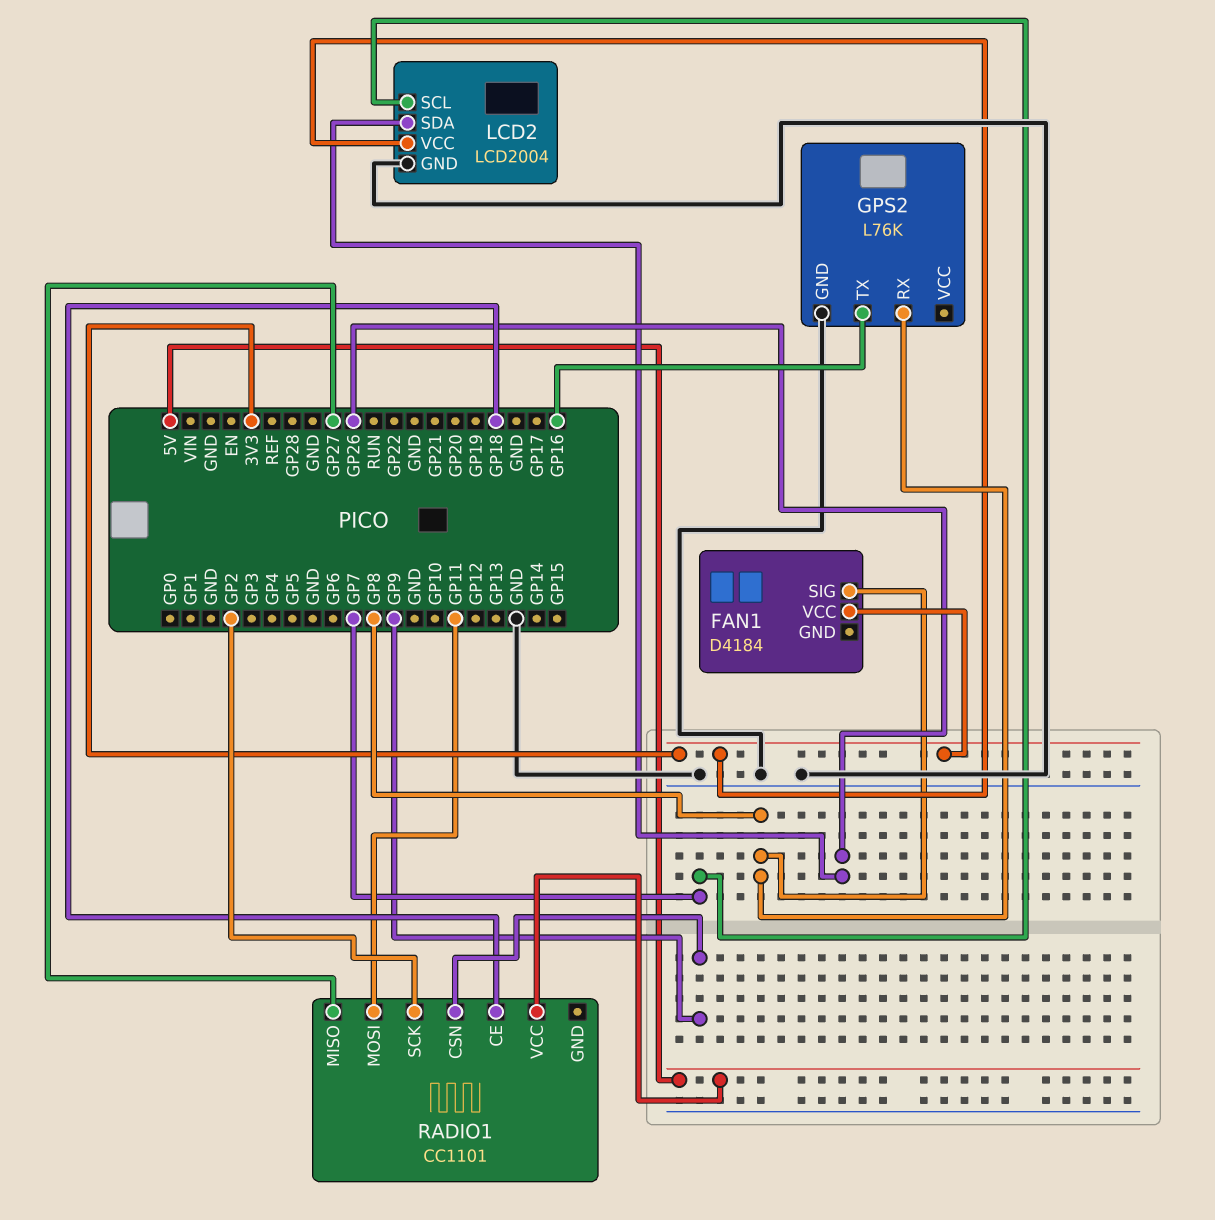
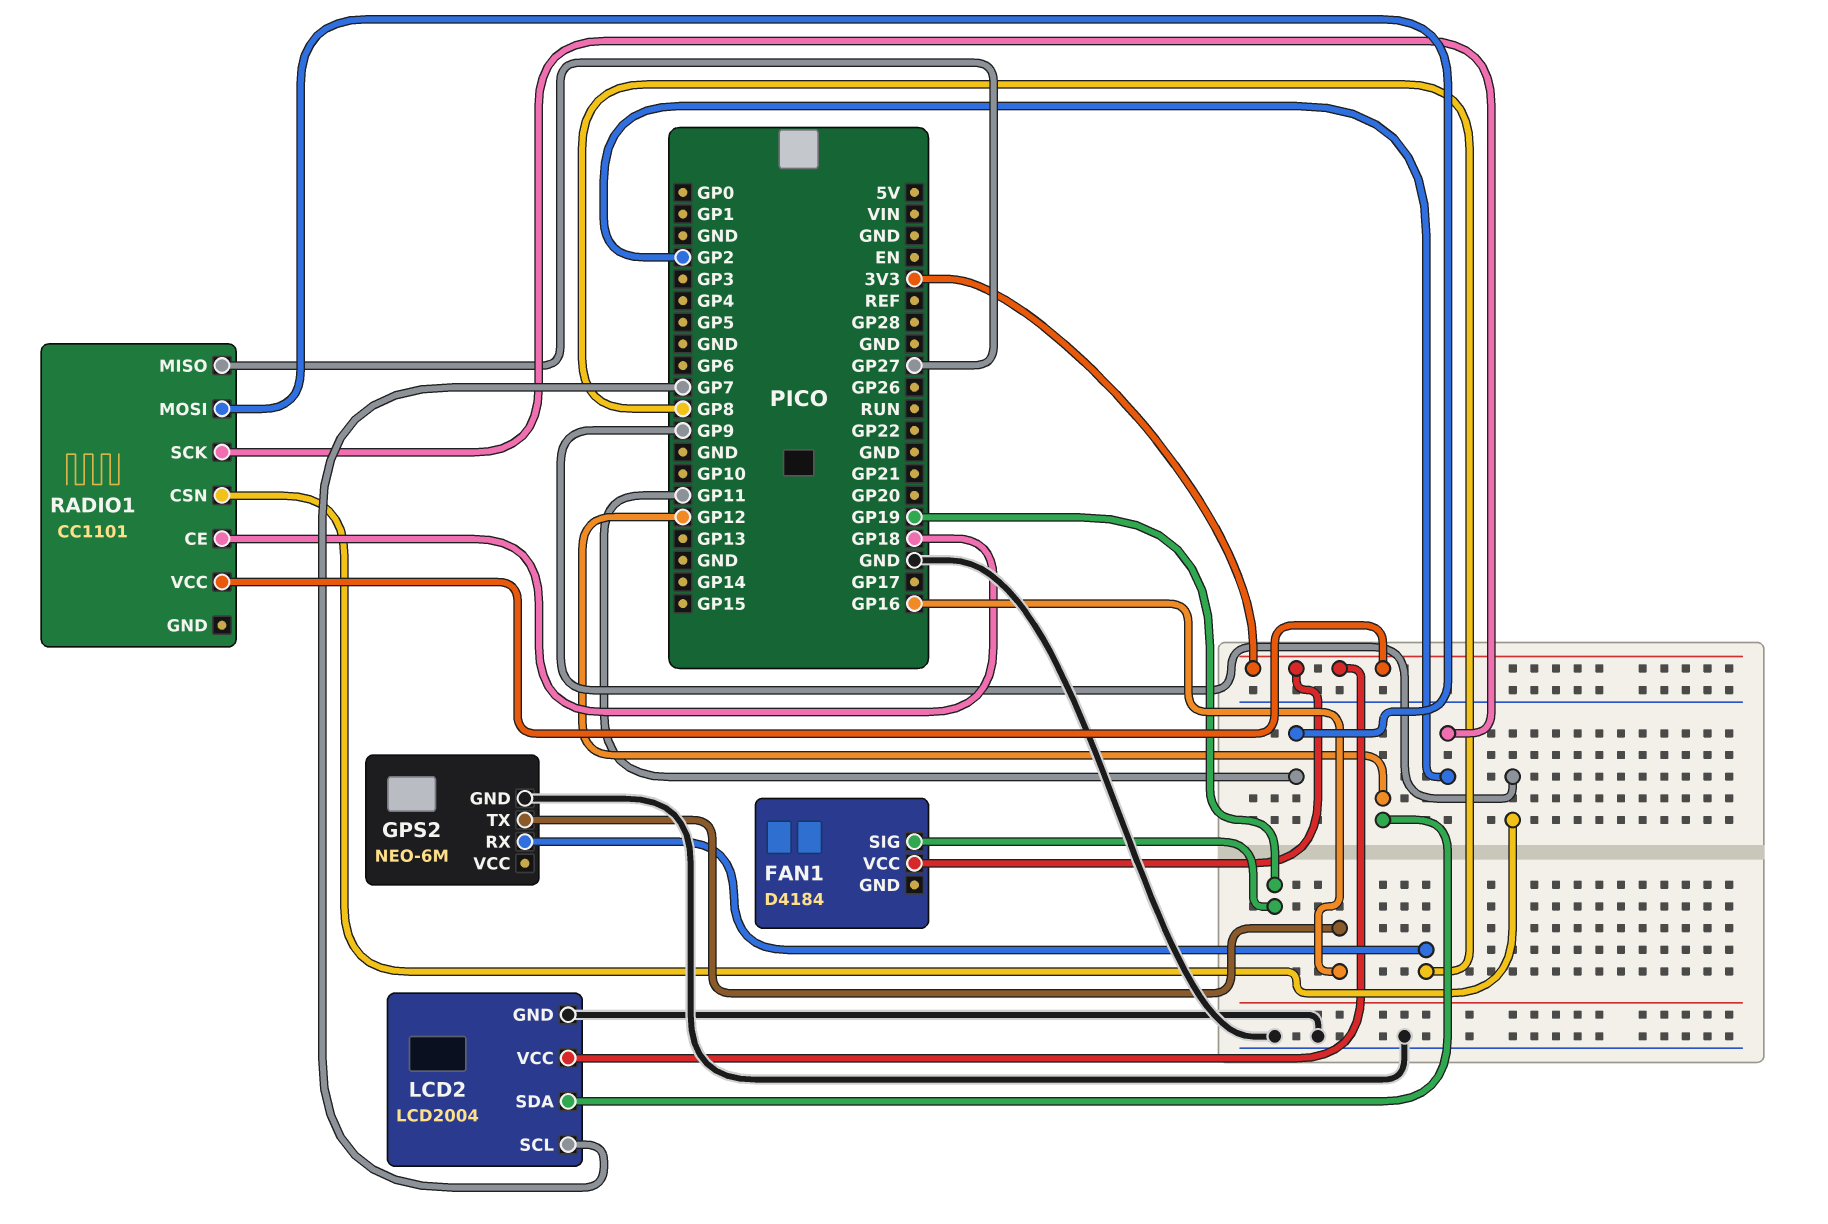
FAN1 pin SIG: GP8 -> GP19
GPS2: L76K -> NEO-6M
LCD2 pin SDA: GP26 -> GP12
RADIO1 pin VCC: 5V -> 3V3

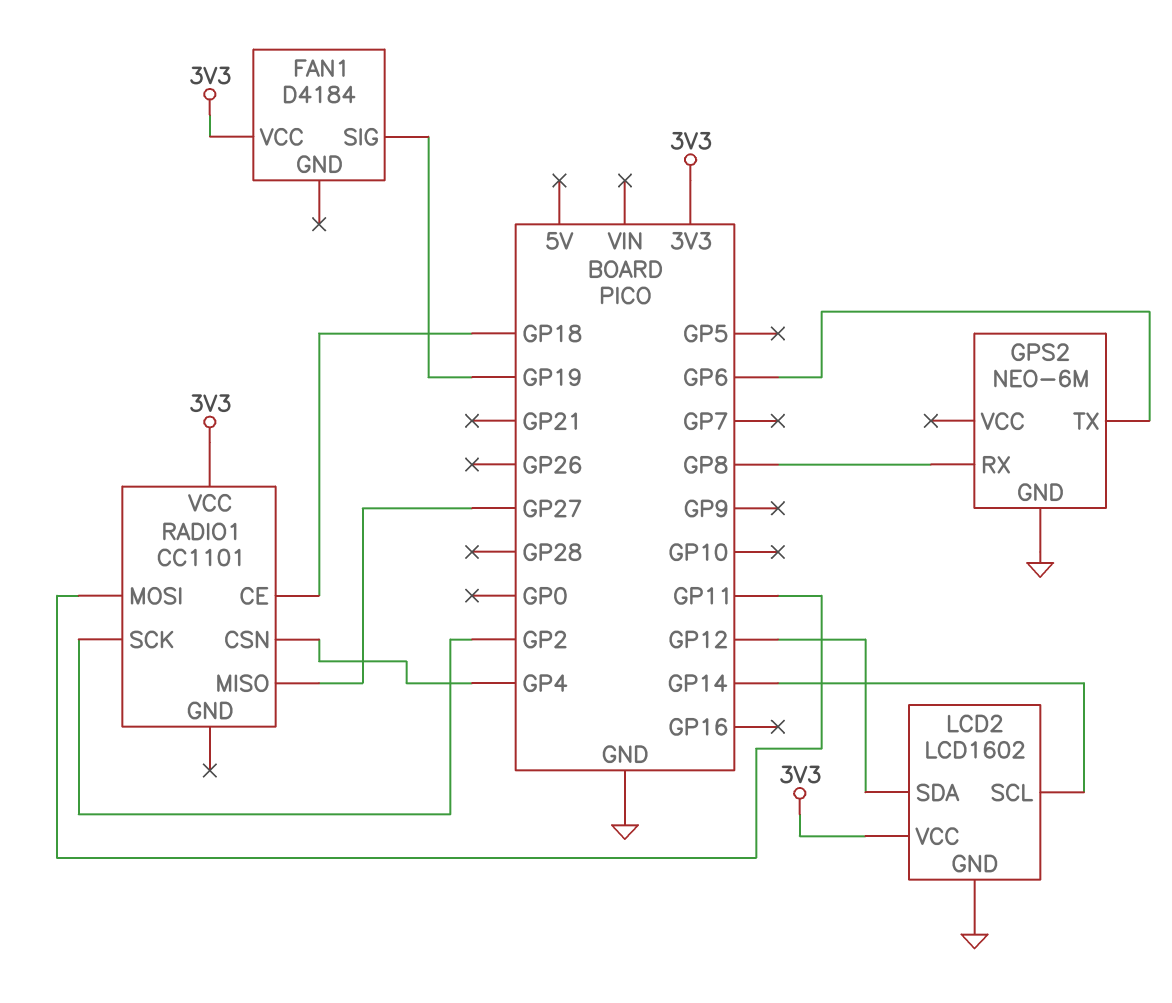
GPS2 pin TX: GP16 -> GP6
LCD2: LCD2004 -> LCD1602
LCD2 pin SCL: GP7 -> GP14
RADIO1 pin CSN: GP9 -> GP4

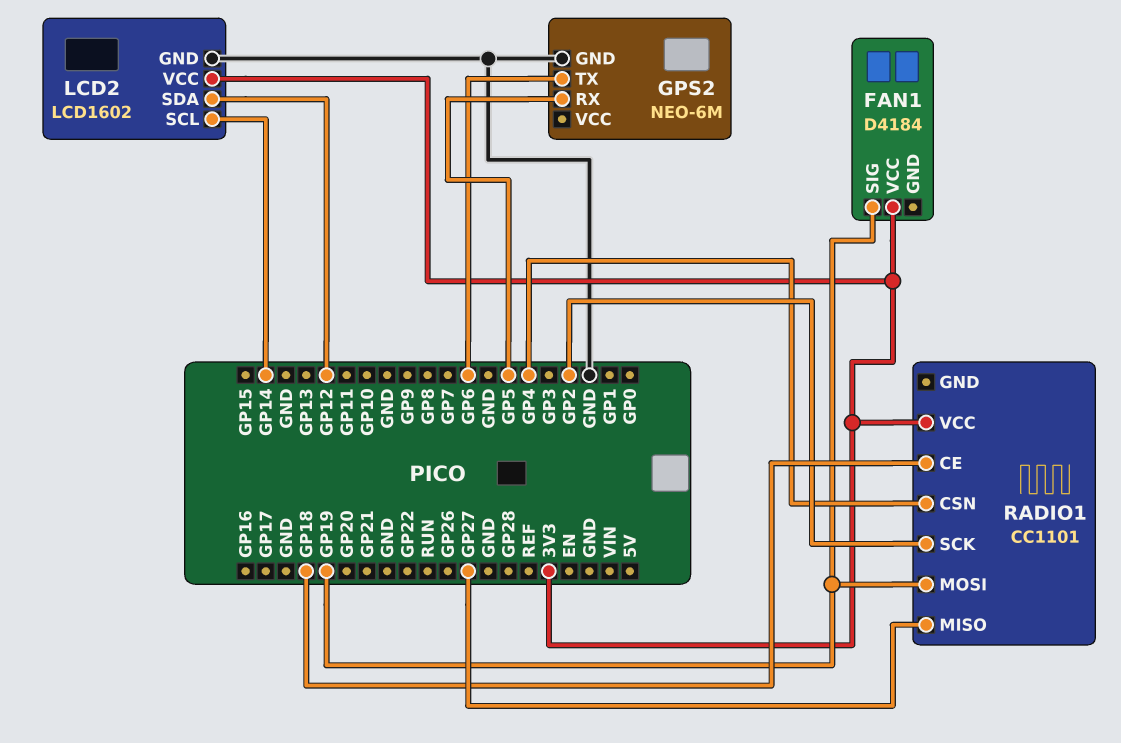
GPS2 pin RX: GP8 -> GP5
RADIO1 pin MOSI: GP11 -> GP19

